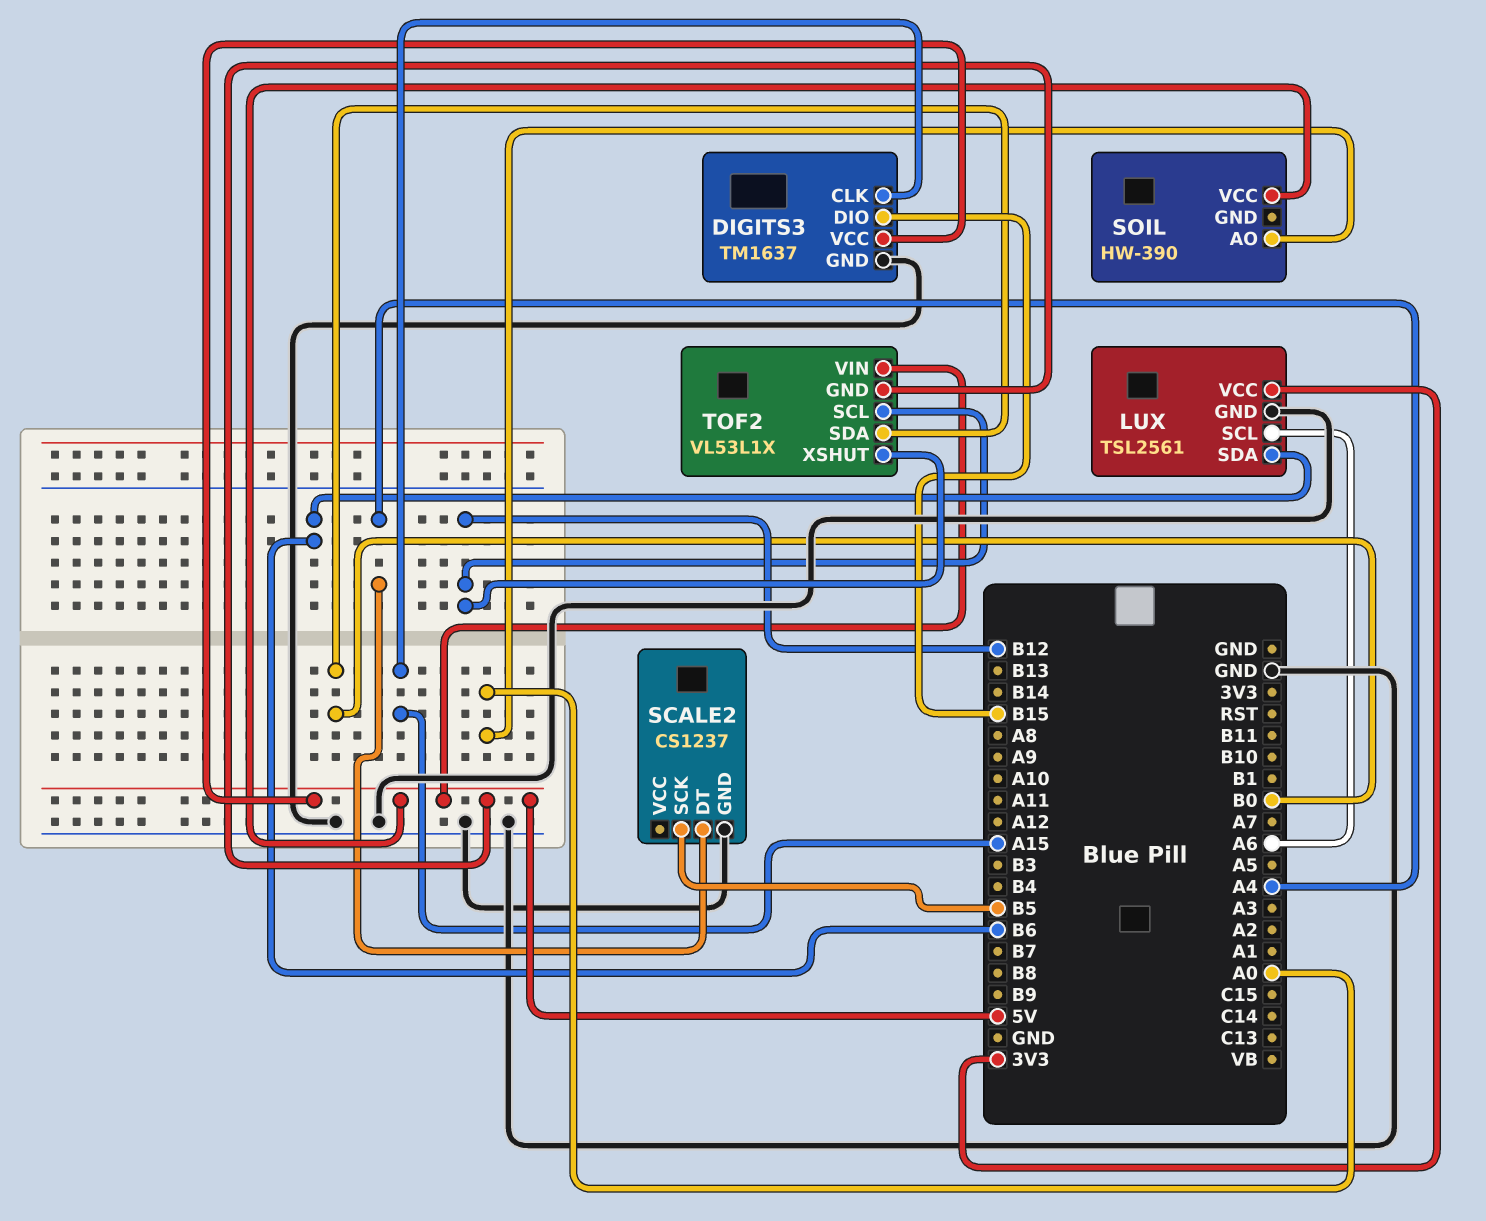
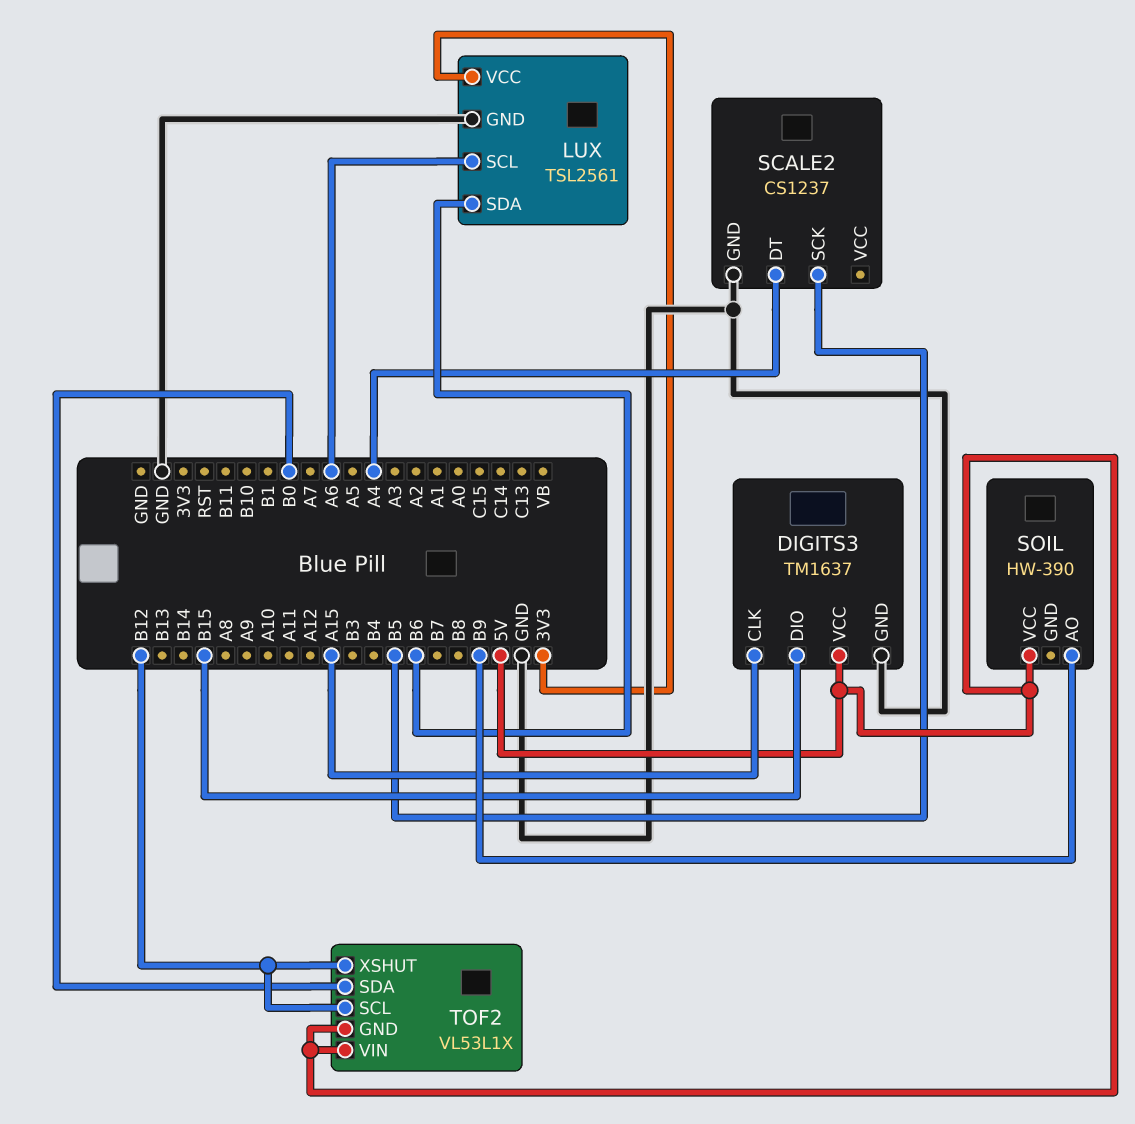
SOIL pin AO: A0 -> B9

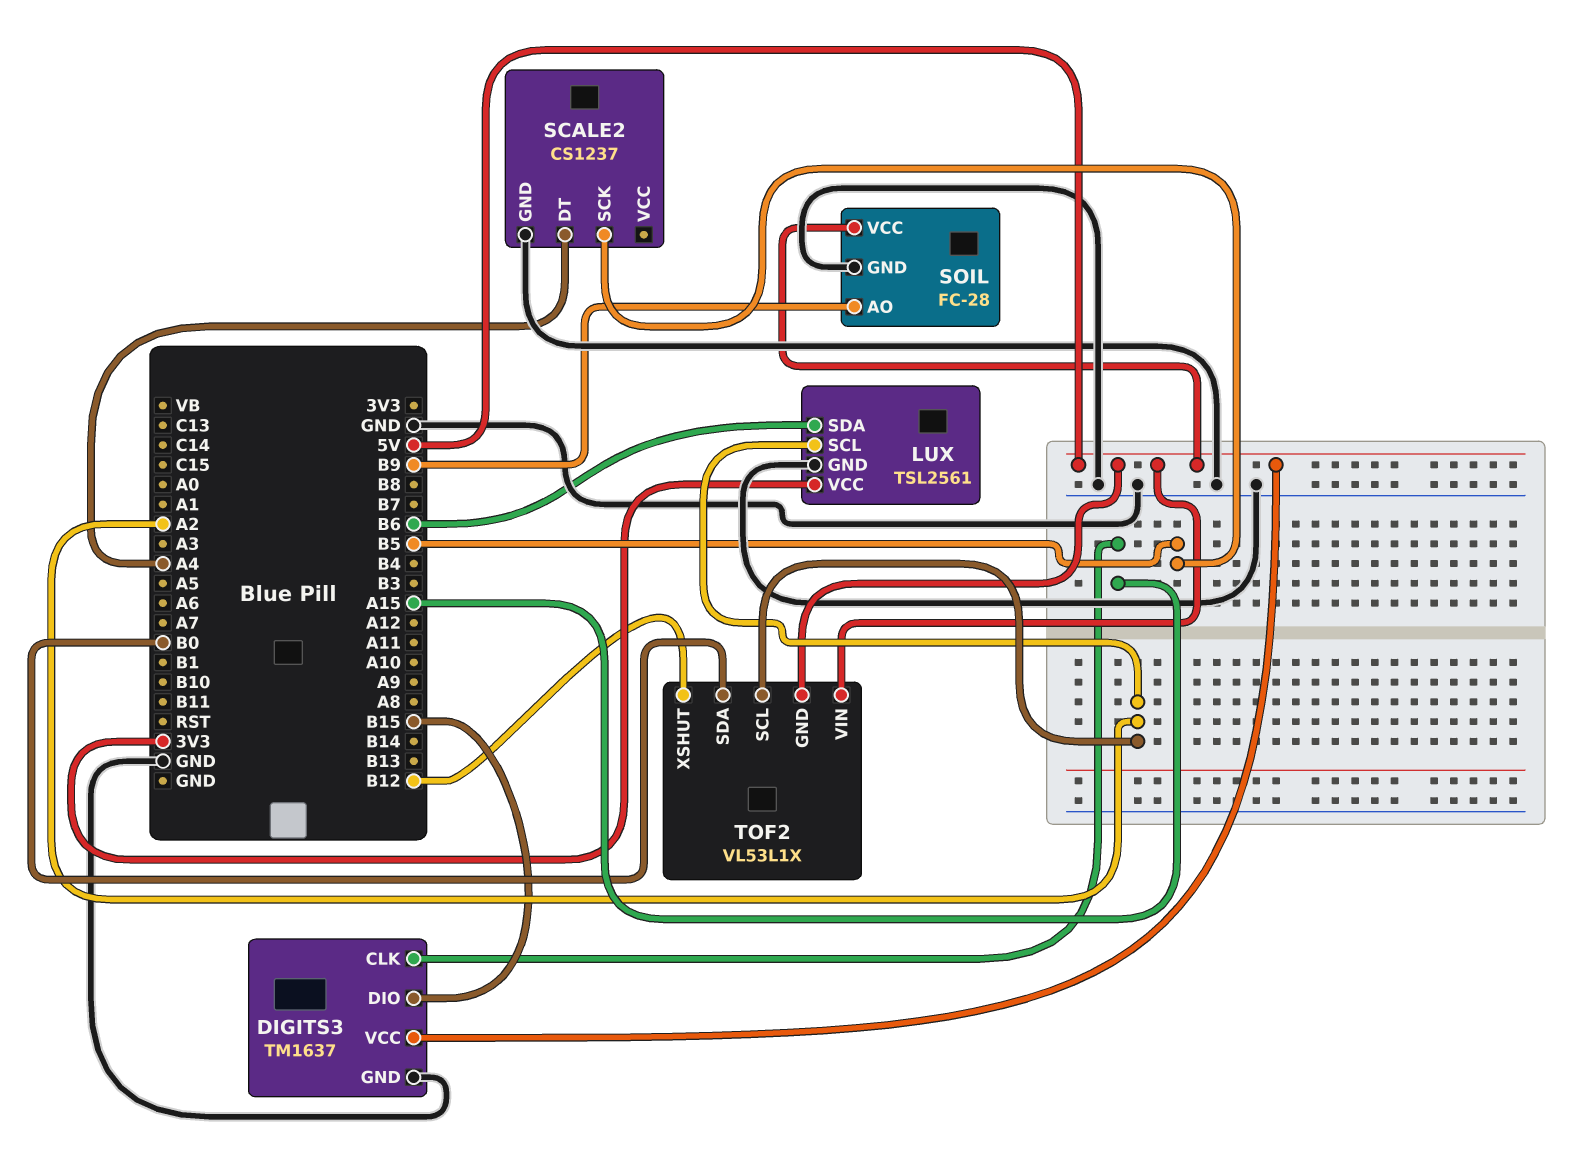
LUX pin SCL: A6 -> A2
SOIL: HW-390 -> FC-28
SOIL pin GND: none -> GND
TOF2 pin SCL: B12 -> A2

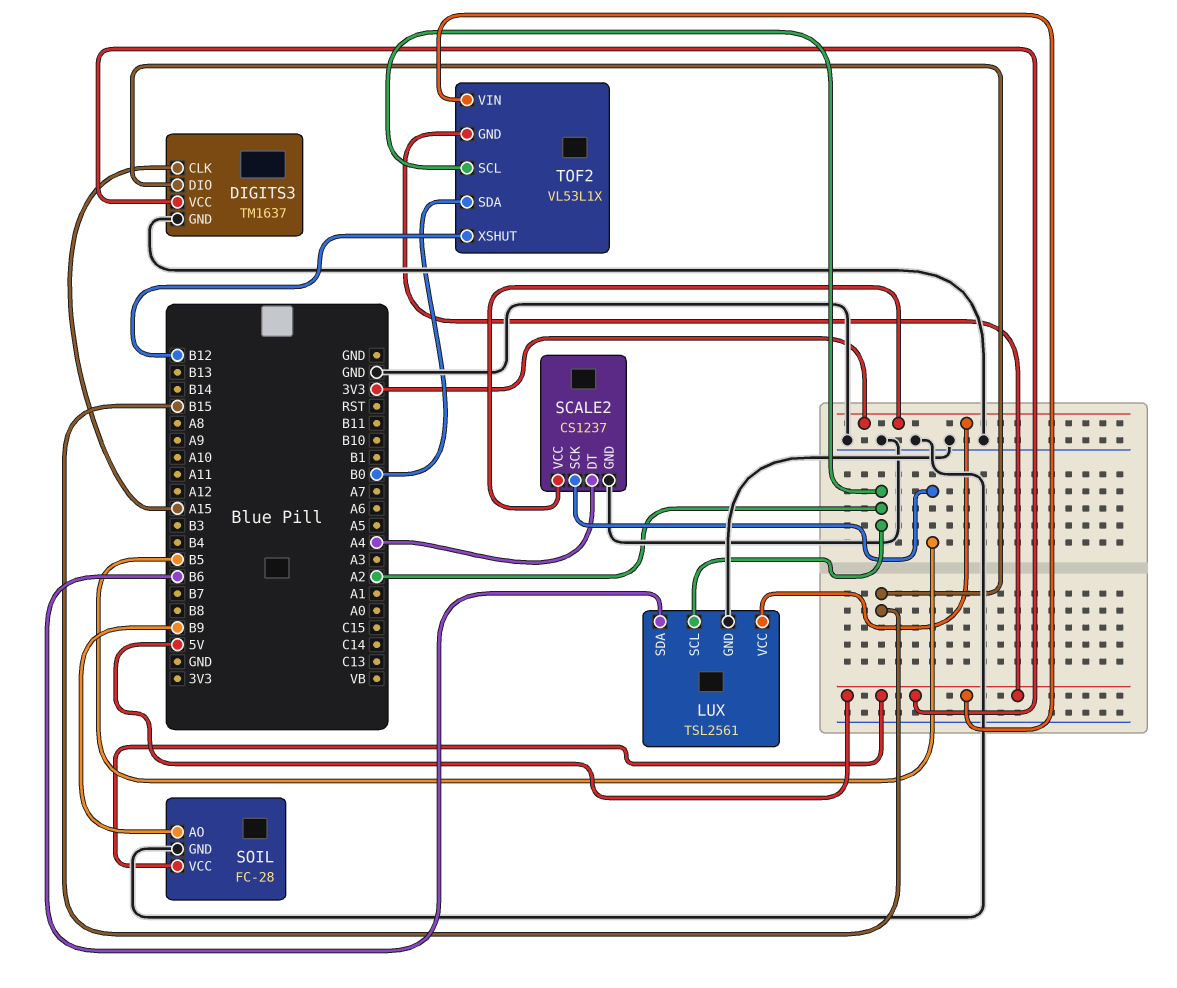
SCALE2 pin VCC: none -> 3V3

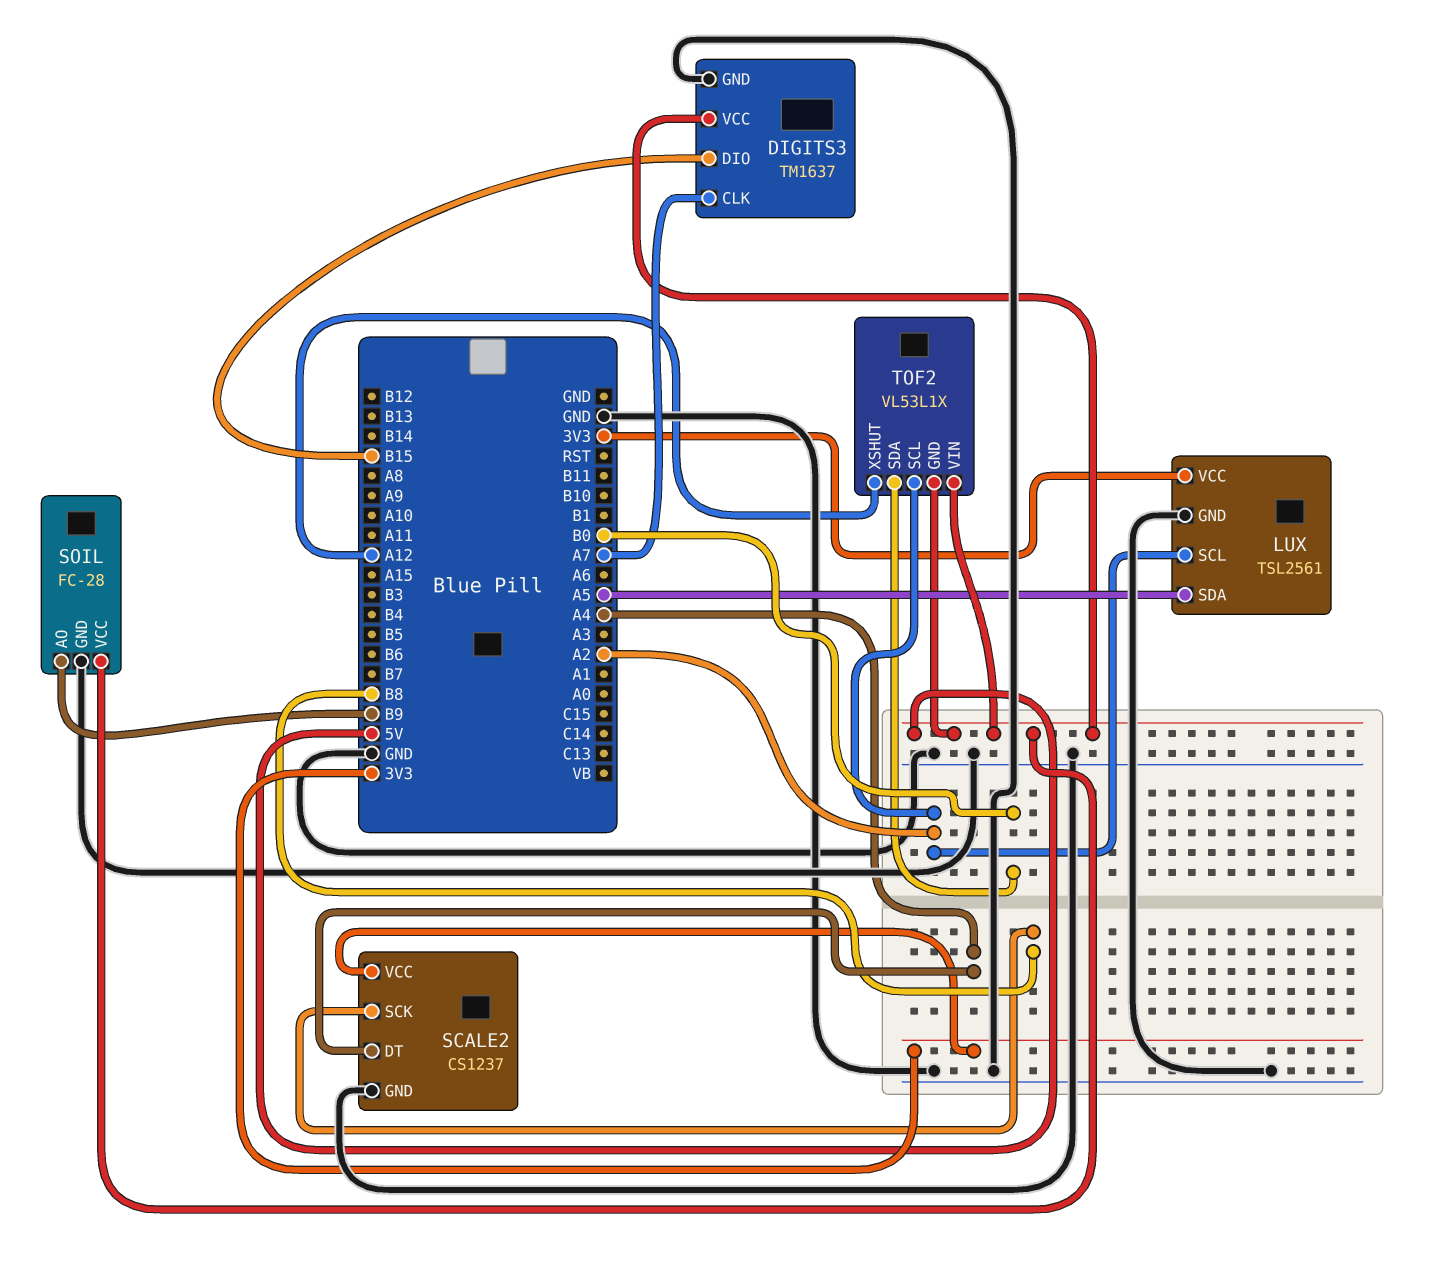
DIGITS3 pin CLK: A15 -> A7
LUX pin SDA: B6 -> A5
SCALE2 pin SCK: B5 -> B8
TOF2 pin XSHUT: B12 -> A12

